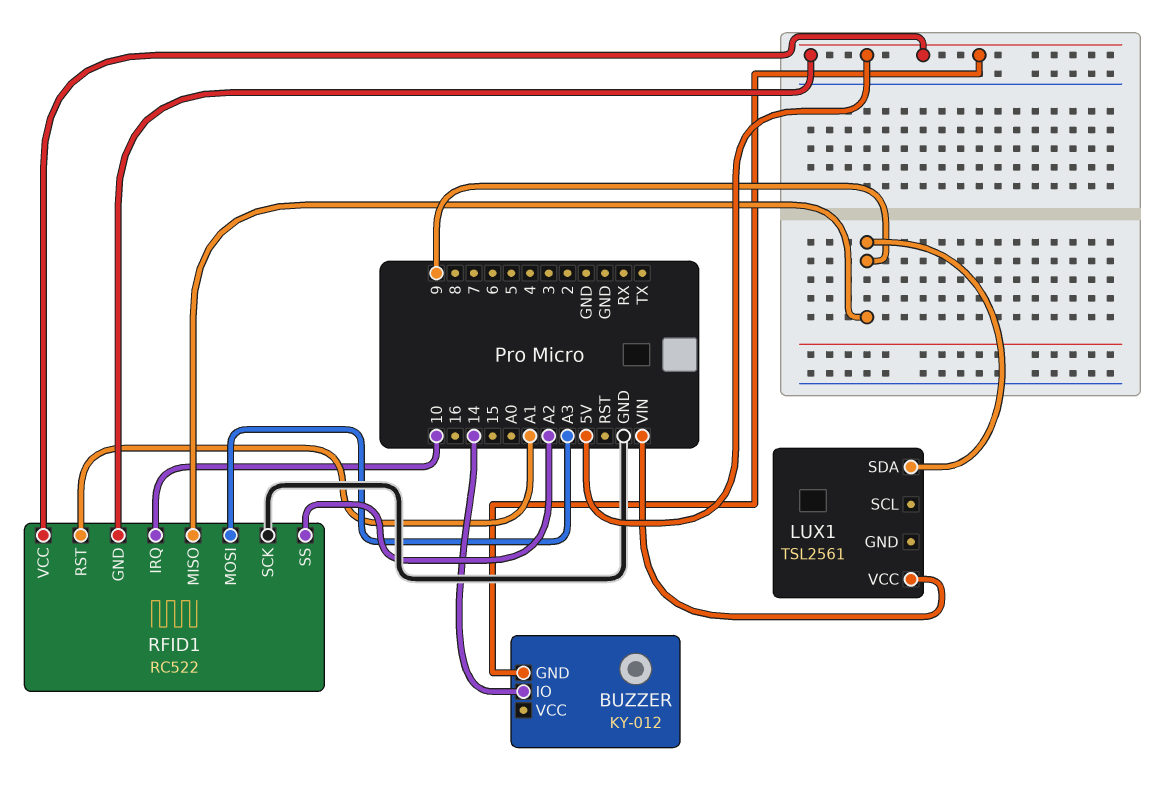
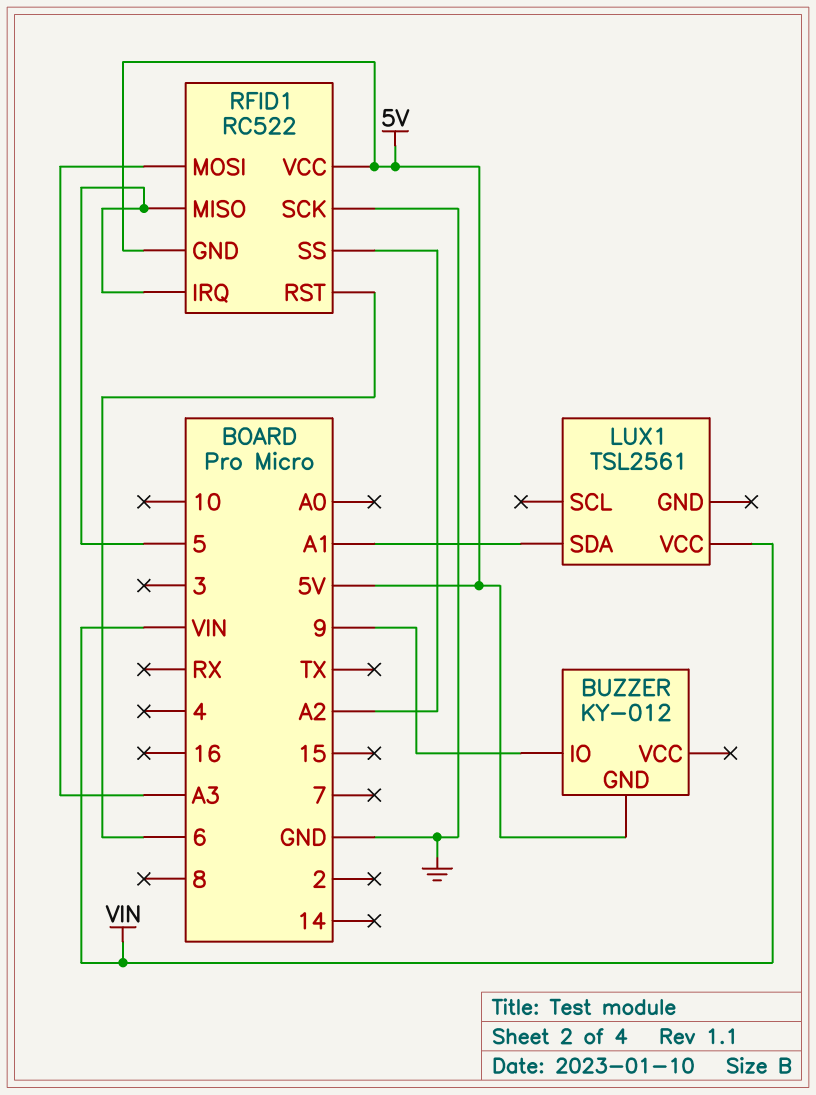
BUZZER pin IO: 14 -> 9
LUX1 pin SDA: 9 -> A1
RFID1 pin IRQ: 10 -> 5
RFID1 pin MISO: 9 -> 5
RFID1 pin RST: A1 -> 6

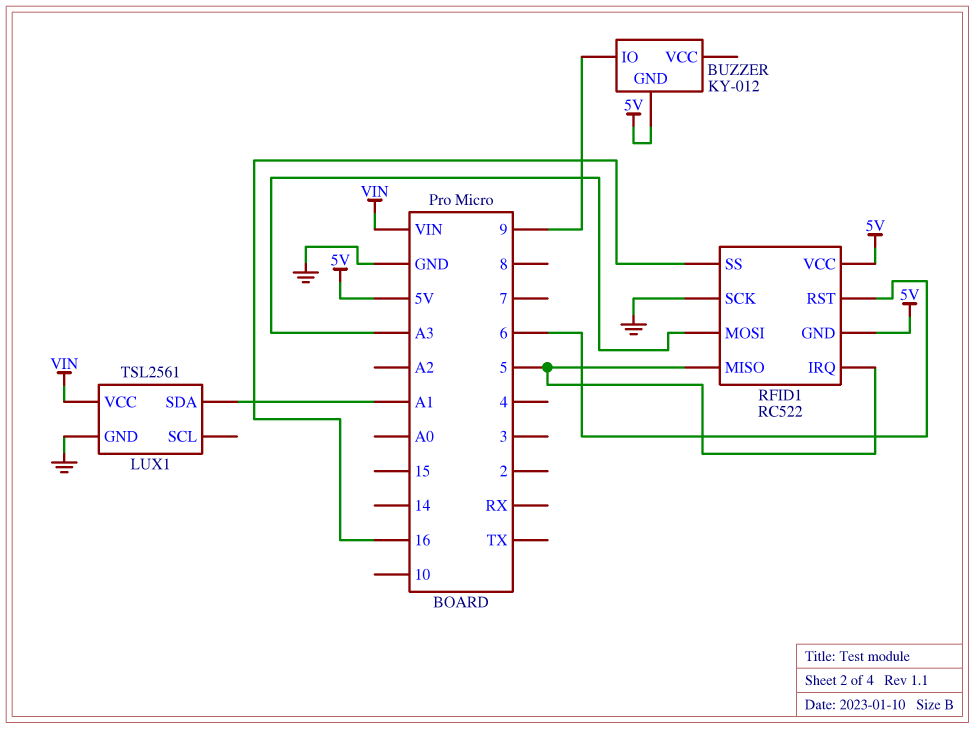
LUX1 pin GND: none -> GND
RFID1 pin SS: A2 -> 16

